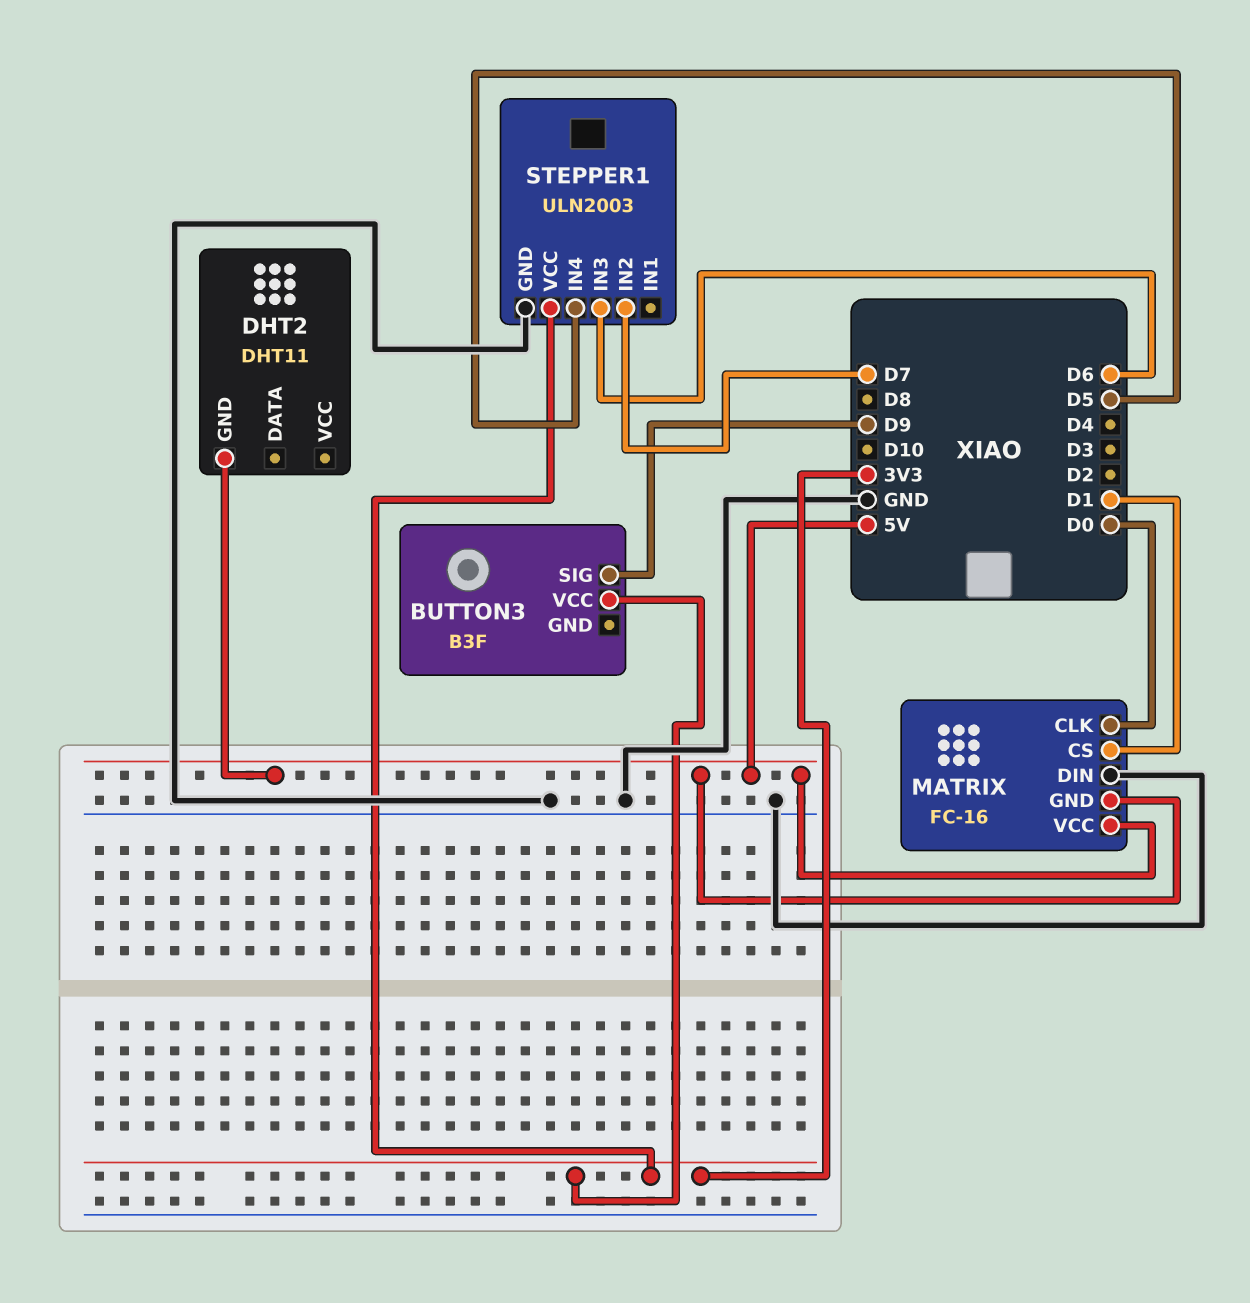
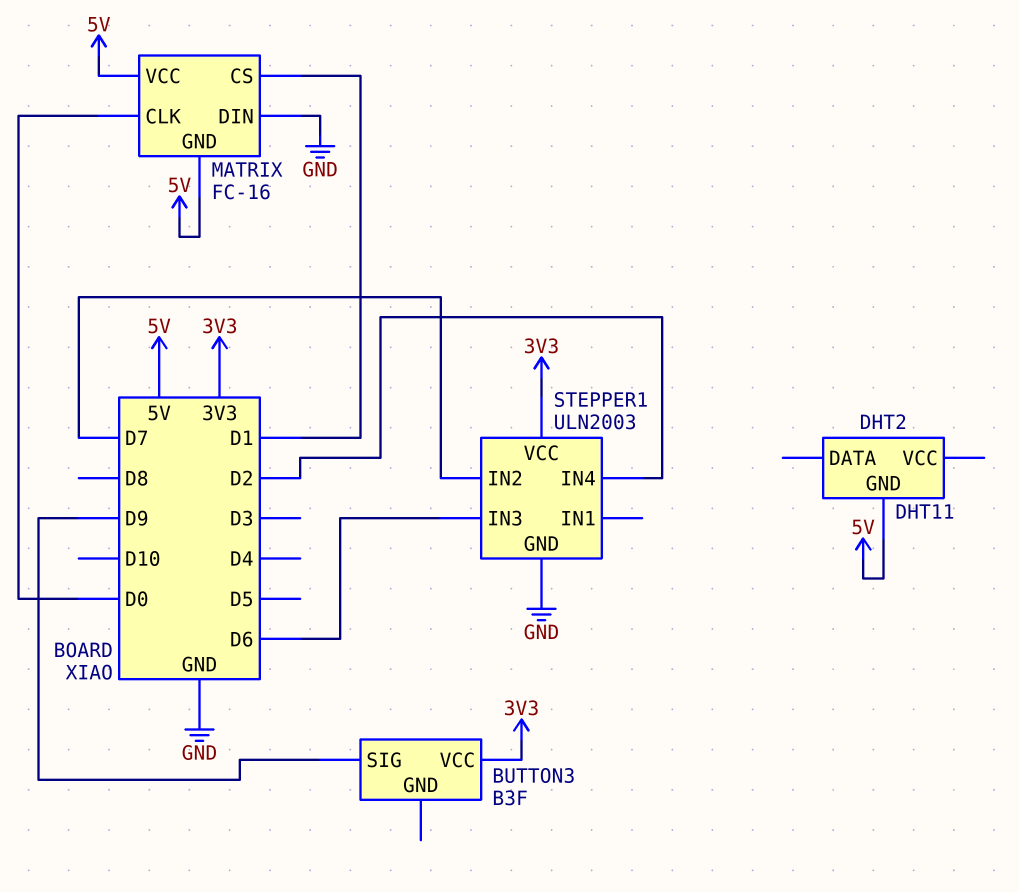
STEPPER1 pin IN4: D5 -> D2

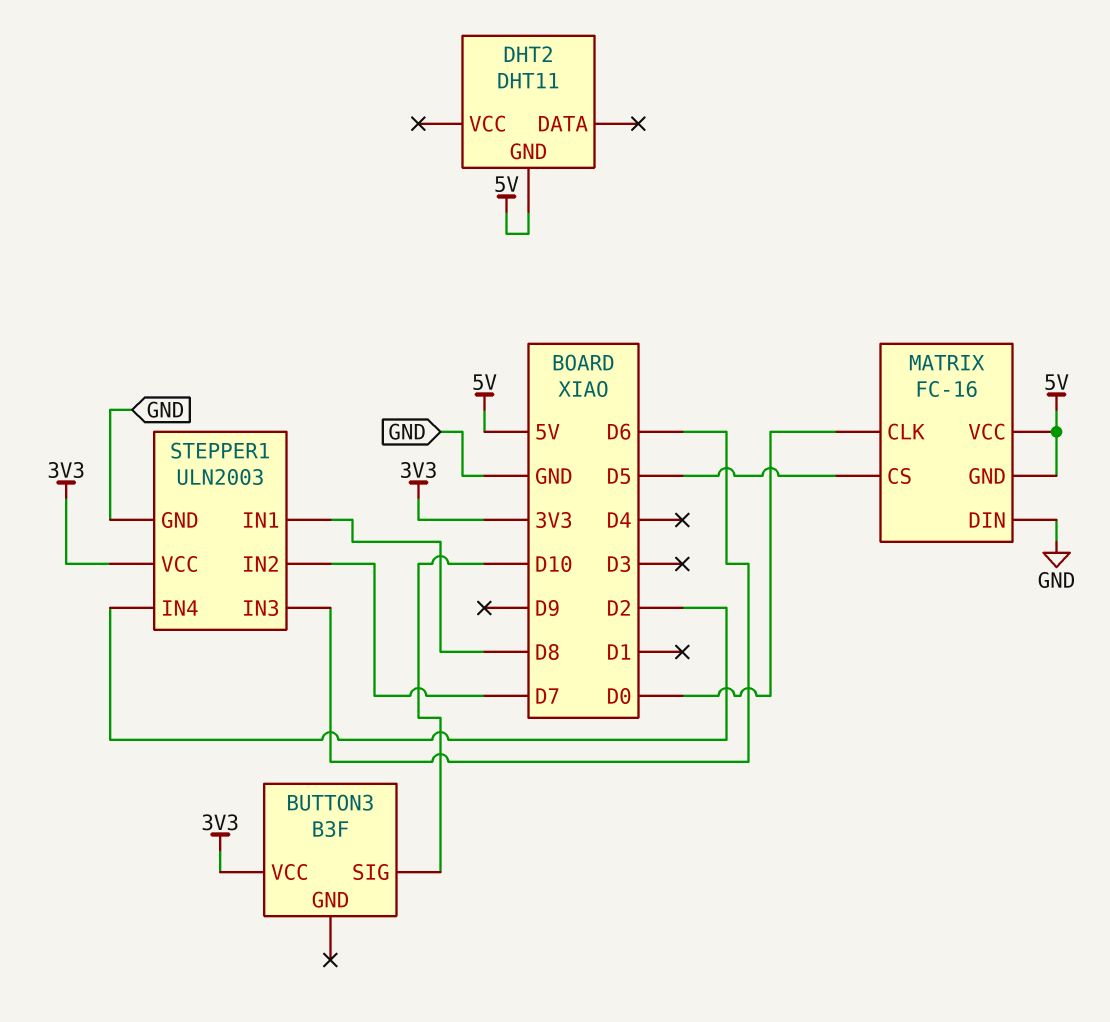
BUTTON3 pin SIG: D9 -> D10
MATRIX pin CS: D1 -> D5
STEPPER1 pin IN1: none -> D8

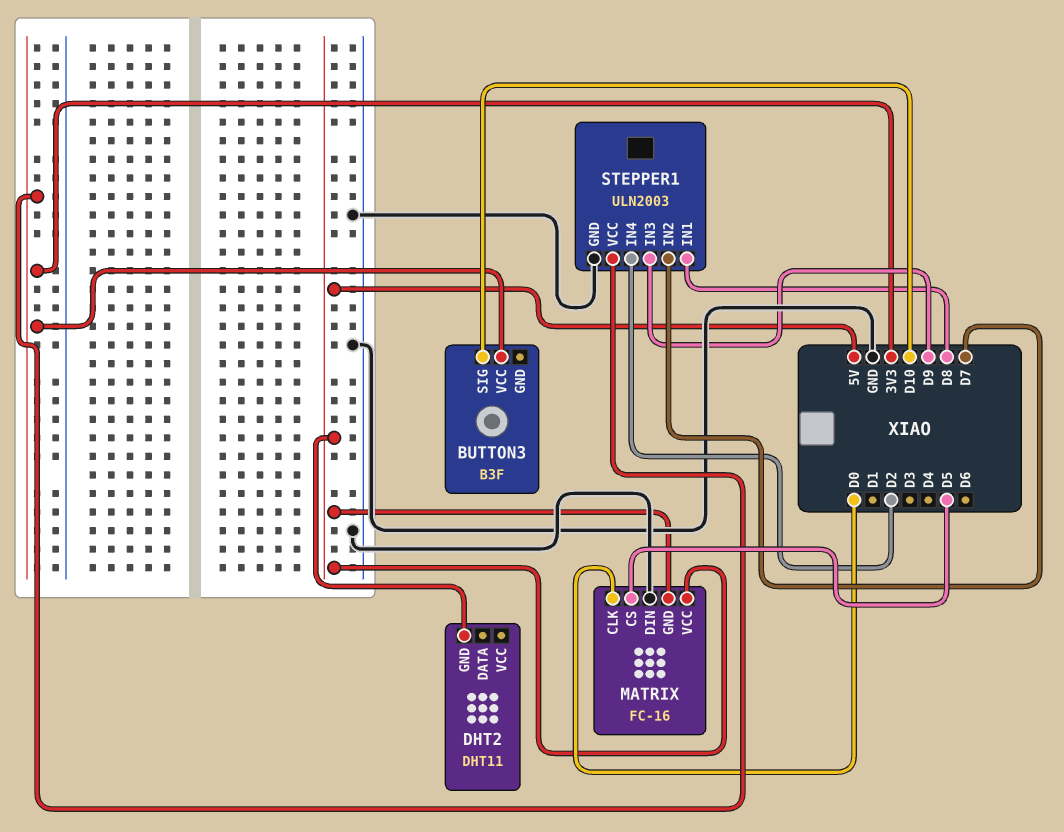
STEPPER1 pin IN3: D6 -> D9

